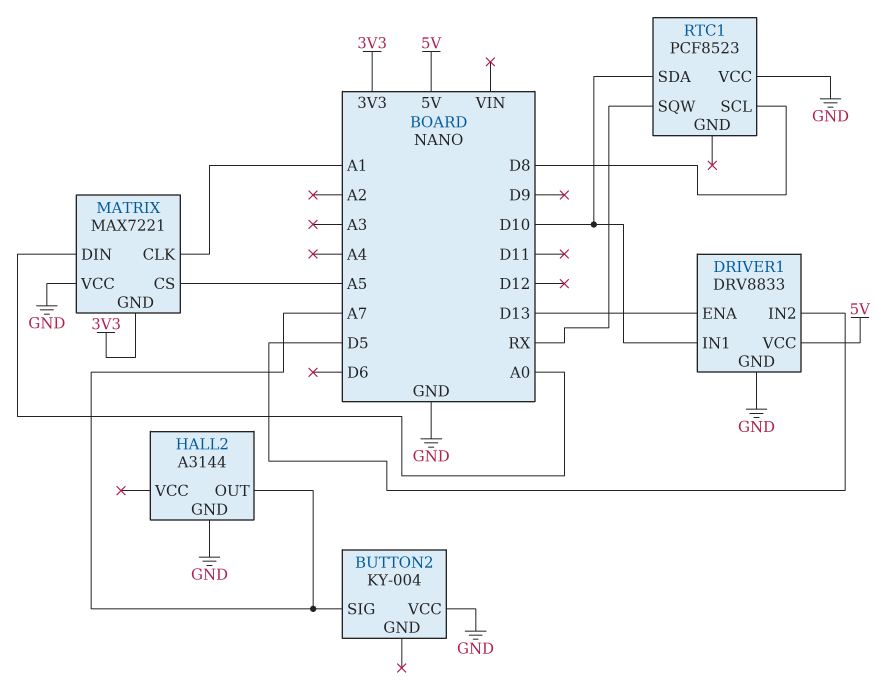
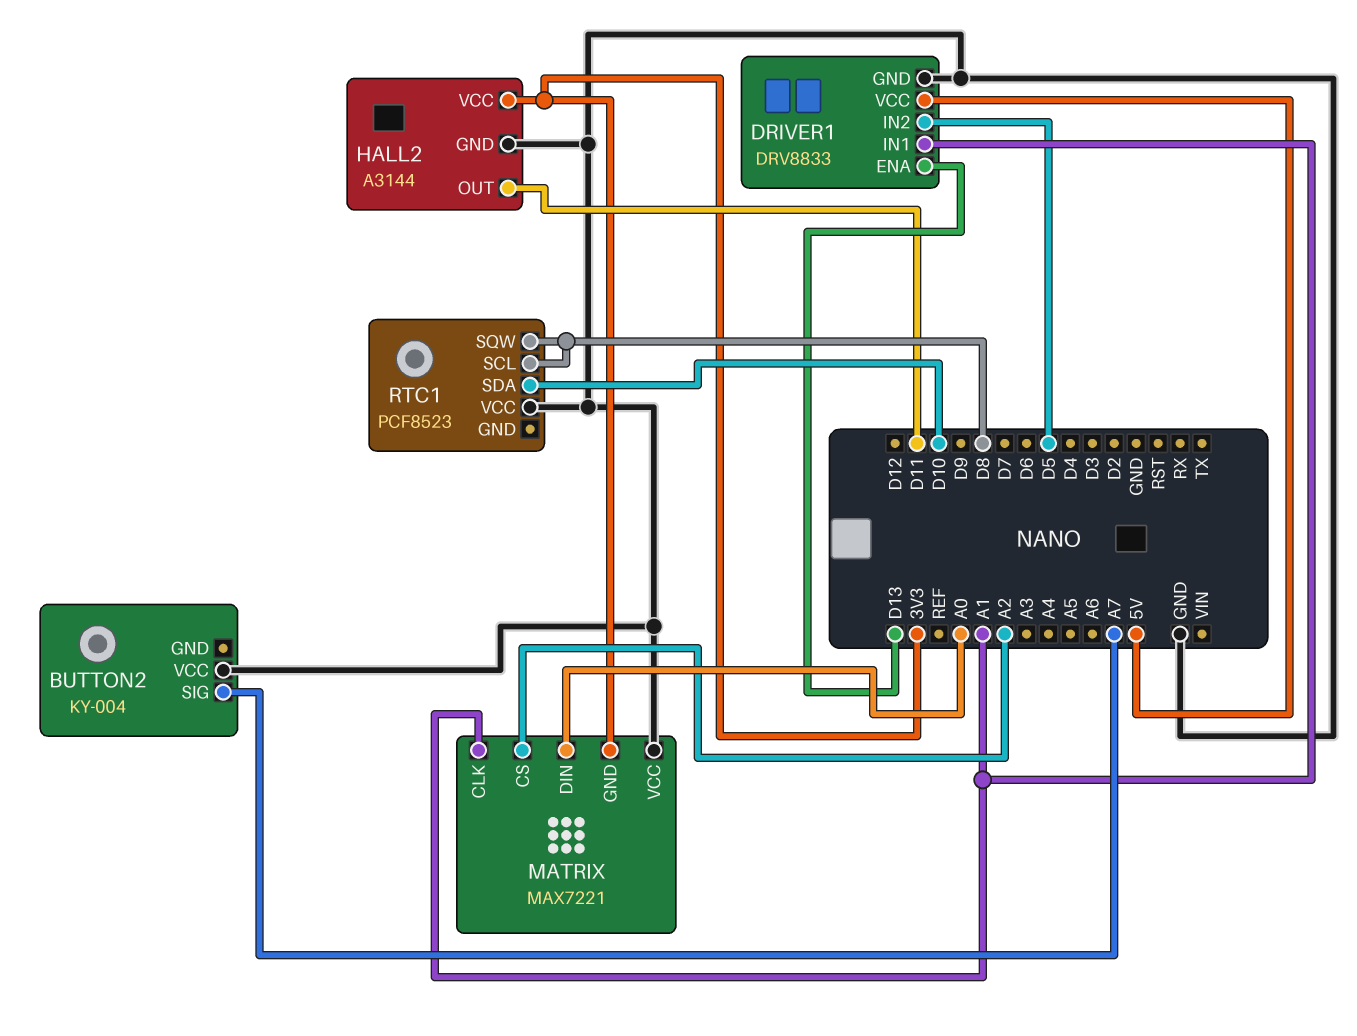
DRIVER1 pin IN1: D10 -> A1
HALL2 pin OUT: A7 -> D11
HALL2 pin VCC: none -> 3V3
MATRIX pin CS: A5 -> A2
RTC1 pin SQW: RX -> D8

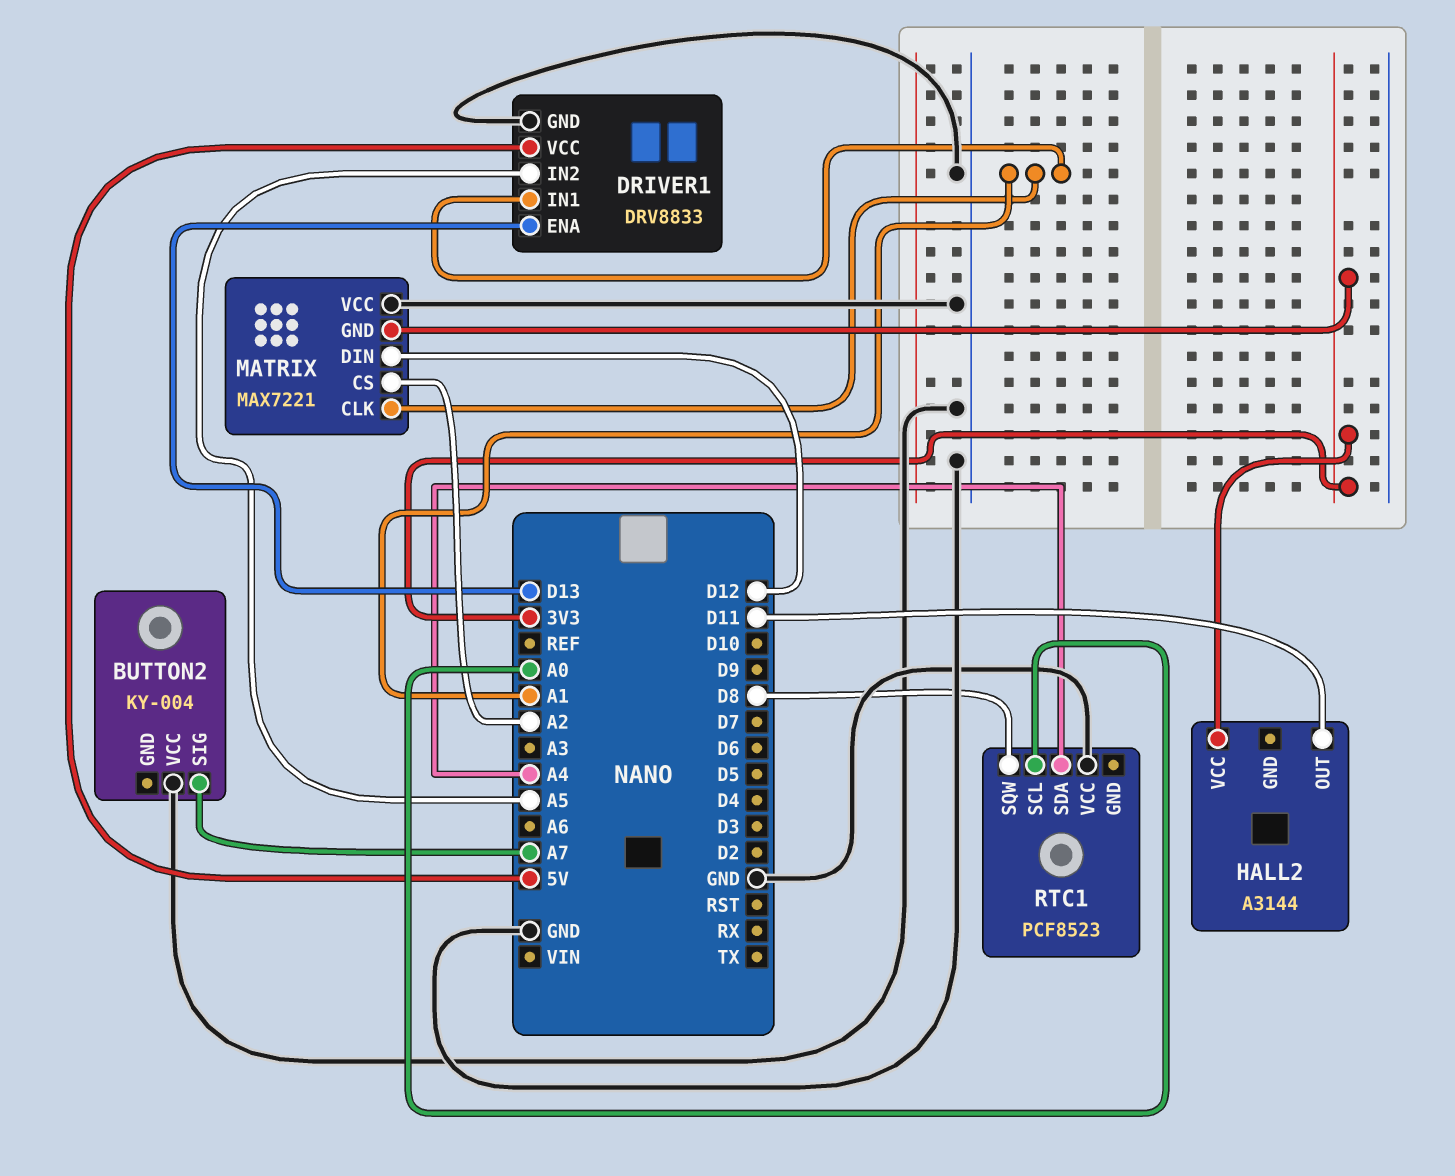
DRIVER1 pin IN2: D5 -> A5
HALL2 pin GND: GND -> none
MATRIX pin DIN: A0 -> D12
RTC1 pin SCL: D8 -> A0
RTC1 pin SDA: D10 -> A4

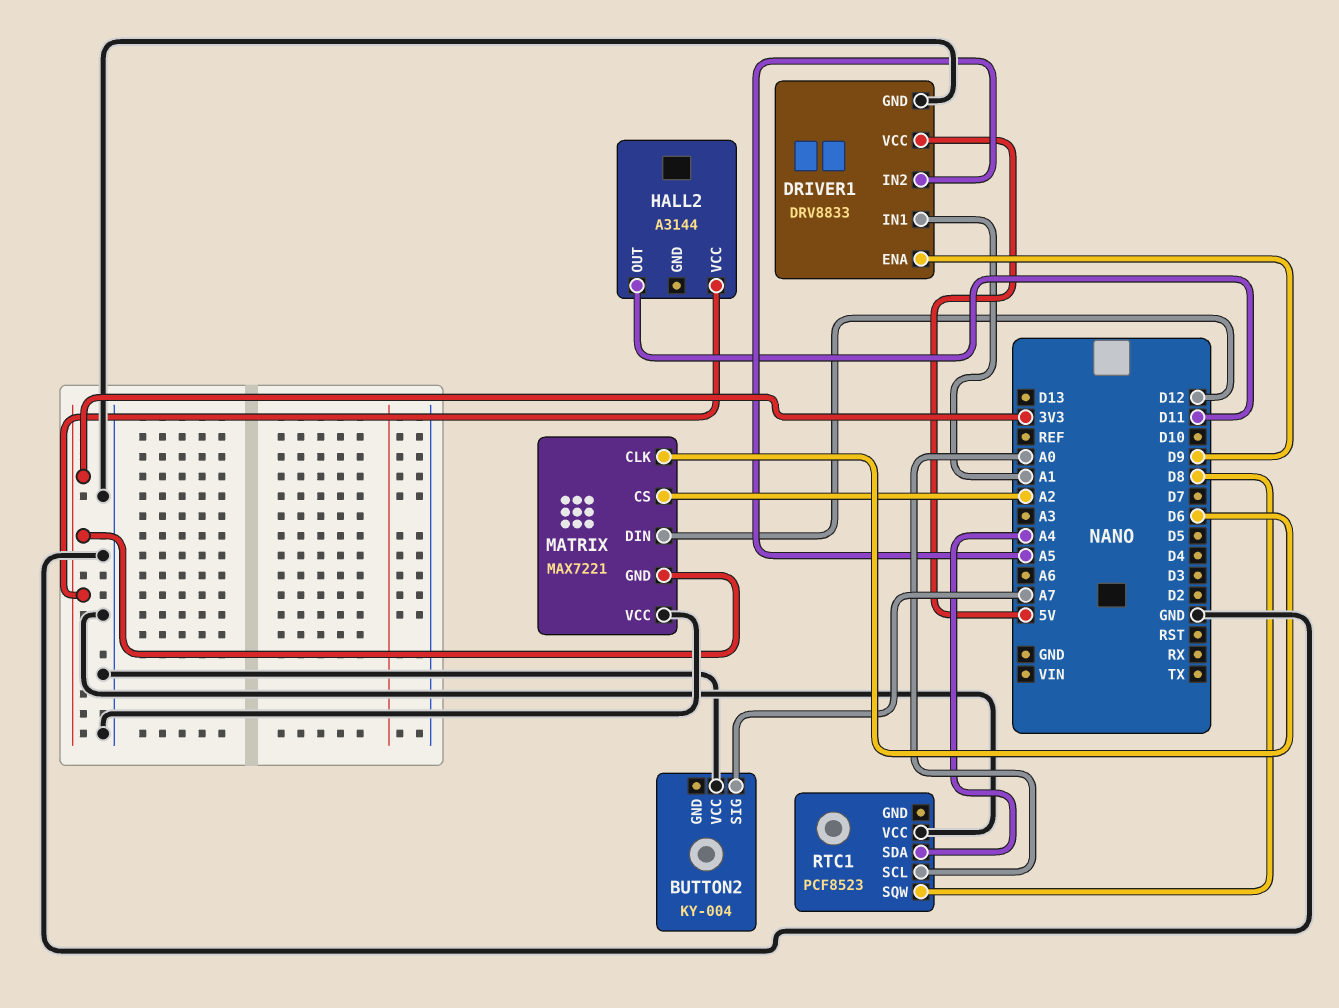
DRIVER1 pin ENA: D13 -> D9
MATRIX pin CLK: A1 -> D6

